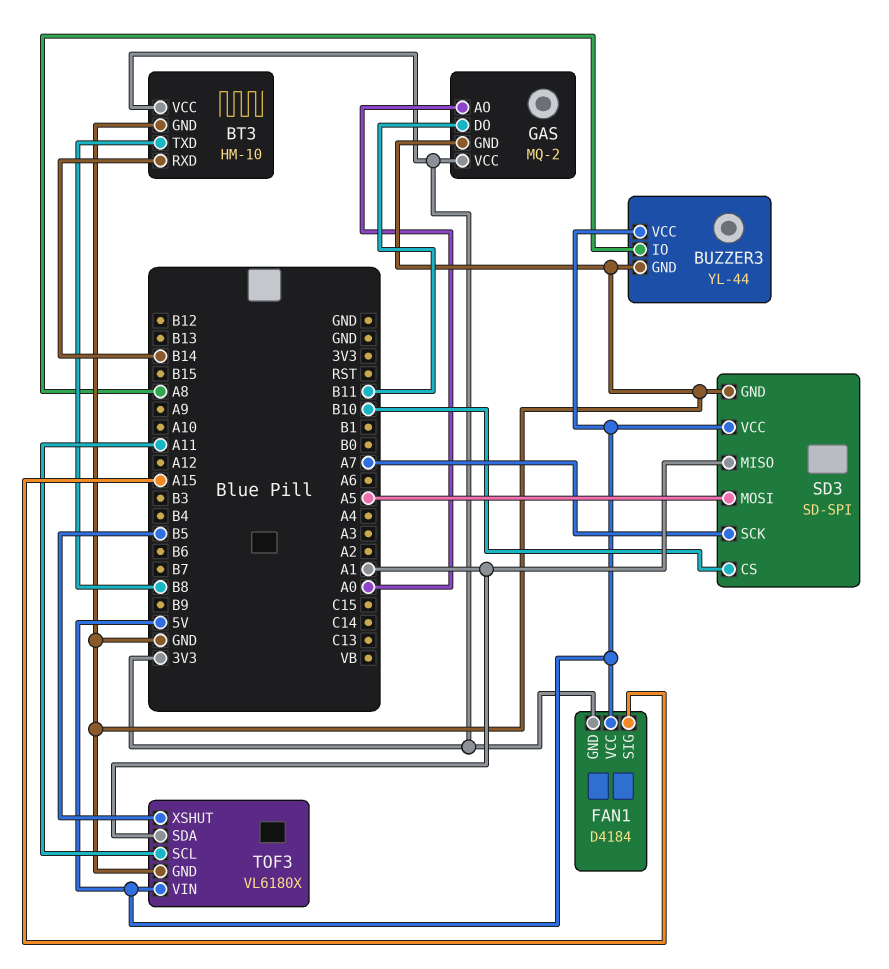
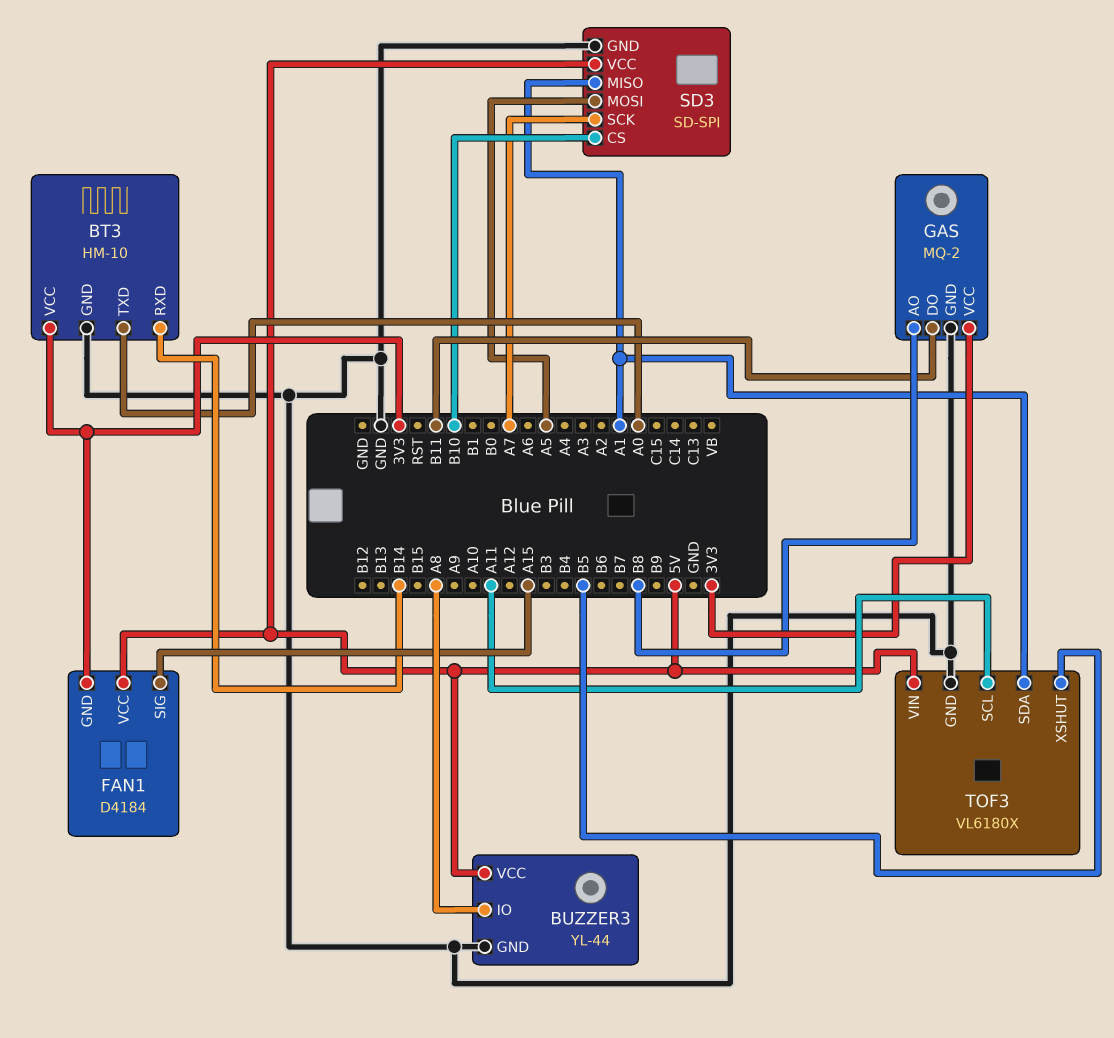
BT3 pin TXD: B8 -> A0
GAS pin AO: A0 -> B8

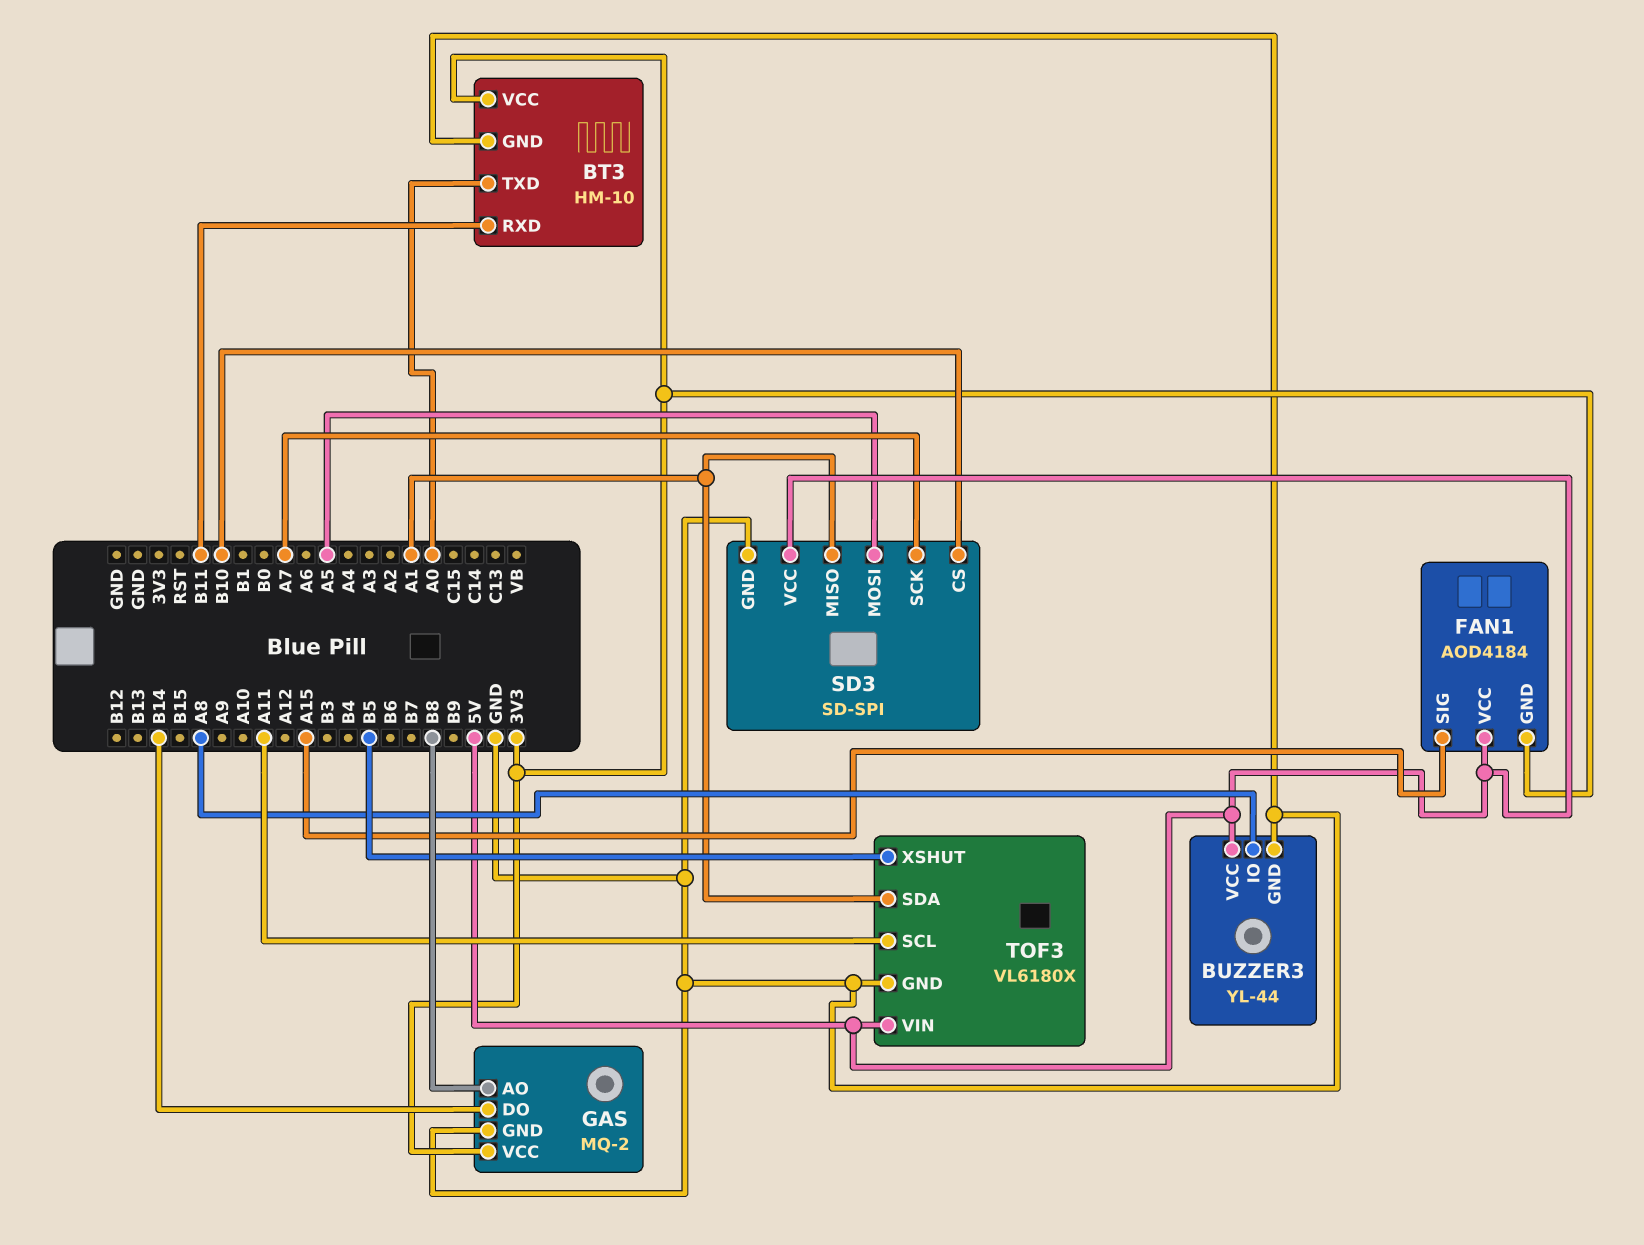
BT3 pin RXD: B14 -> B11
FAN1: D4184 -> AOD4184
GAS pin DO: B11 -> B14

